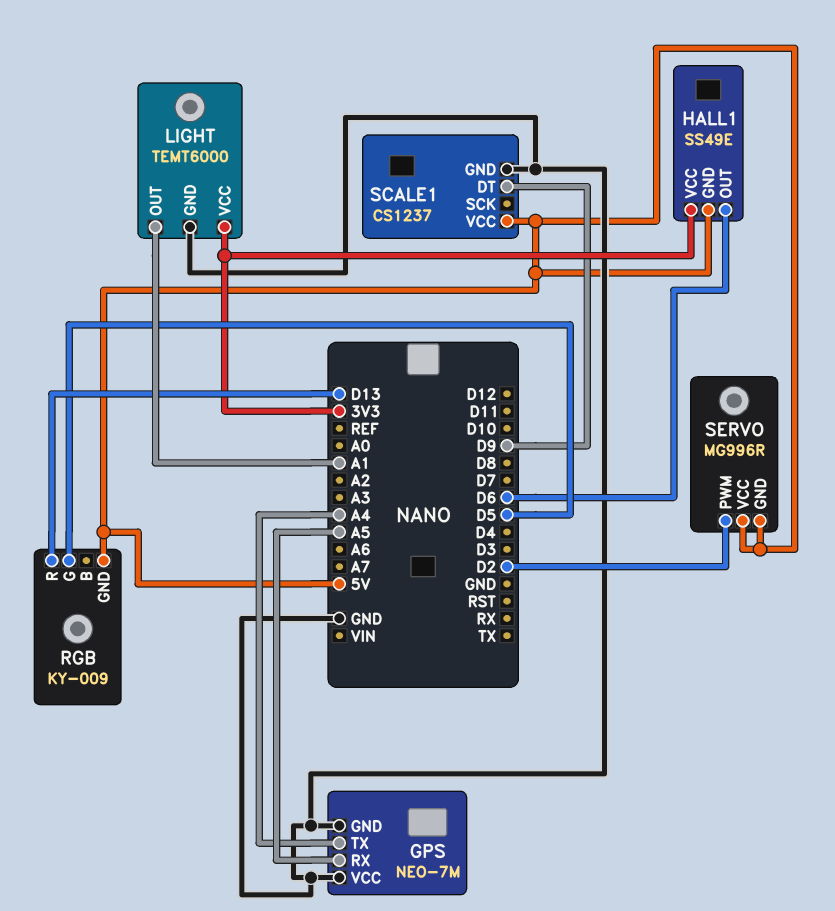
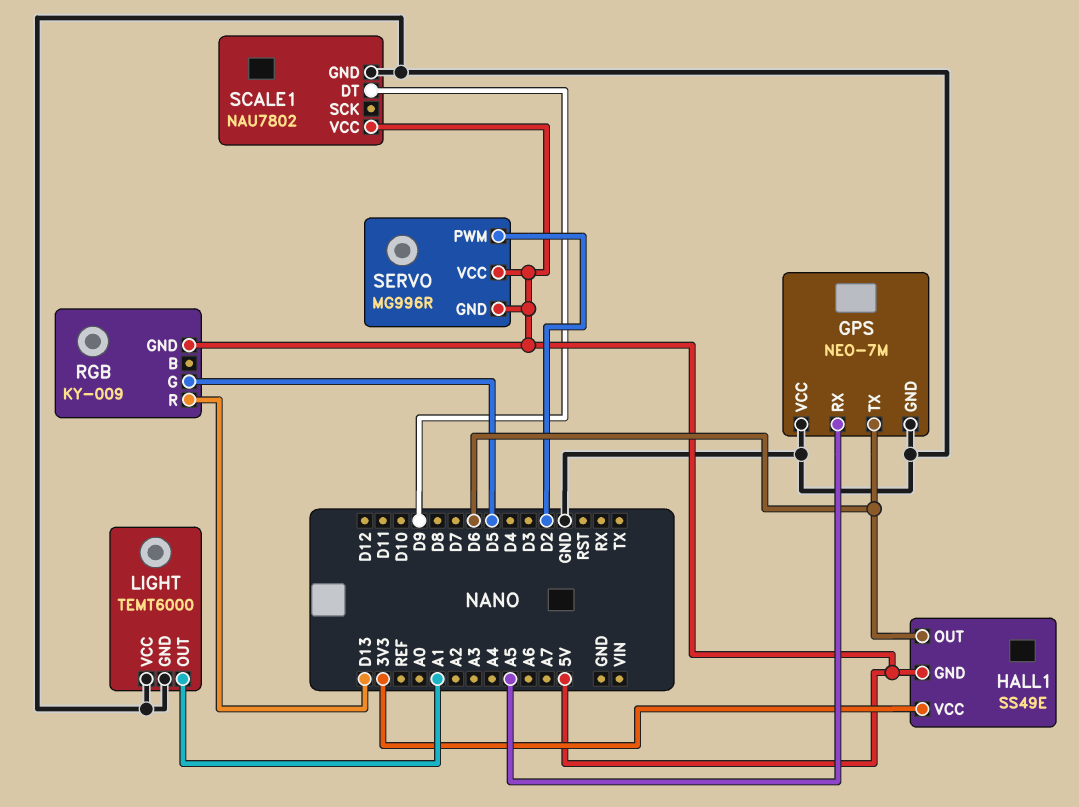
GPS pin TX: A4 -> D6
LIGHT pin VCC: 3V3 -> GND
SCALE1: CS1237 -> NAU7802

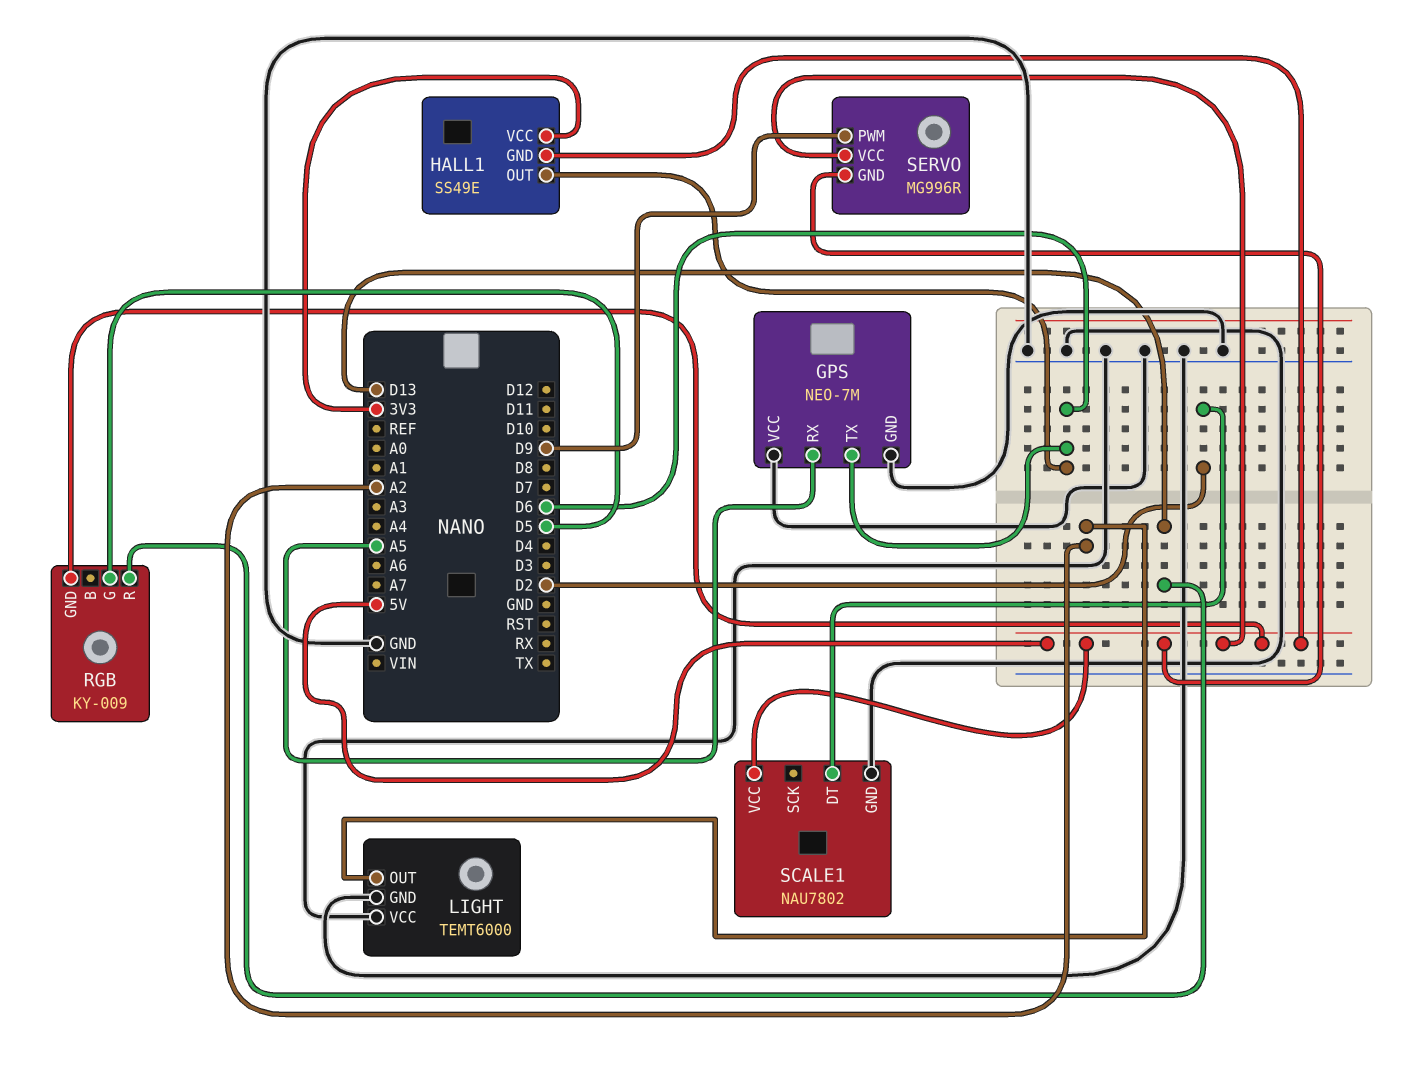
LIGHT pin OUT: A1 -> A2
SCALE1 pin DT: D9 -> D2
SERVO pin PWM: D2 -> D9

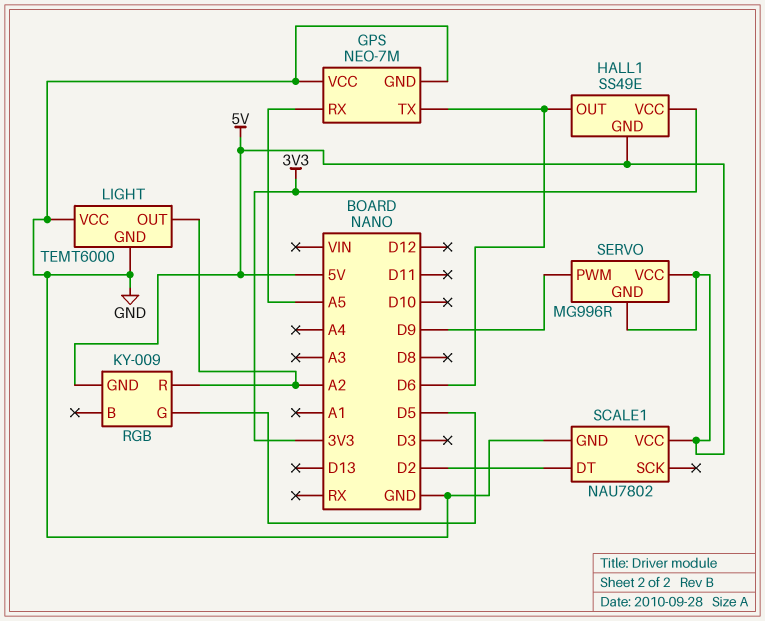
RGB pin R: D13 -> A2

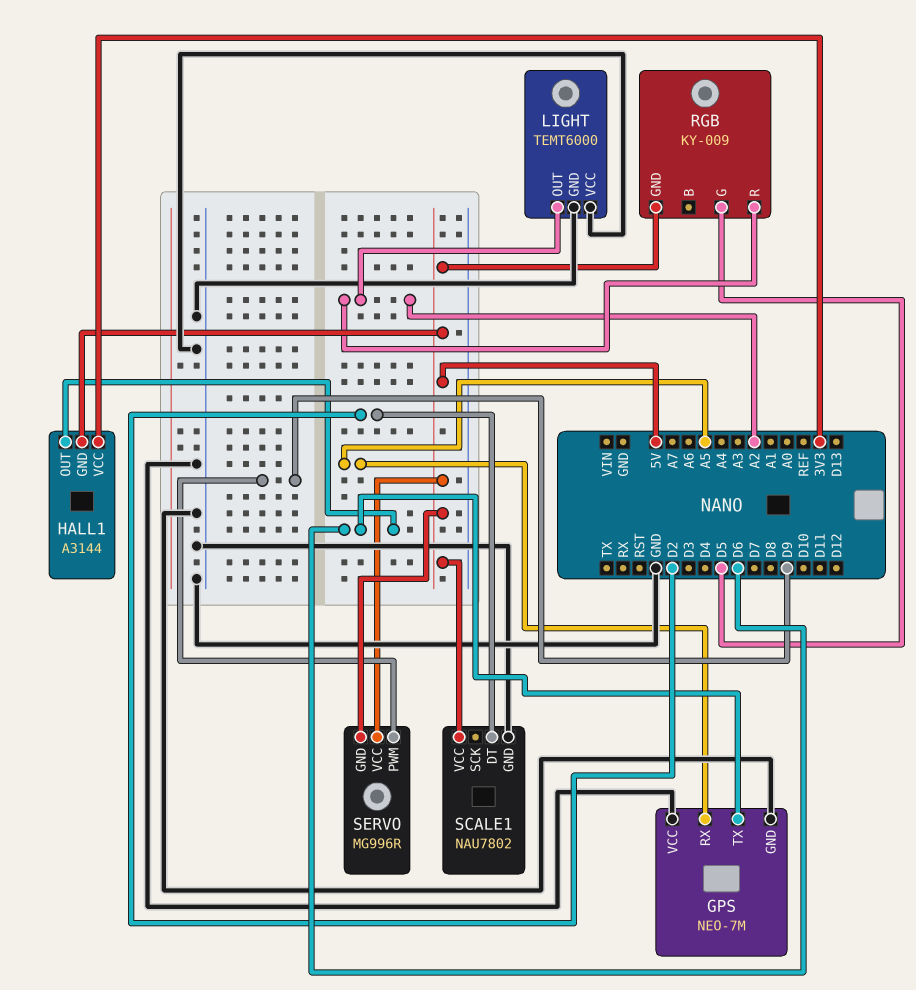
HALL1: SS49E -> A3144

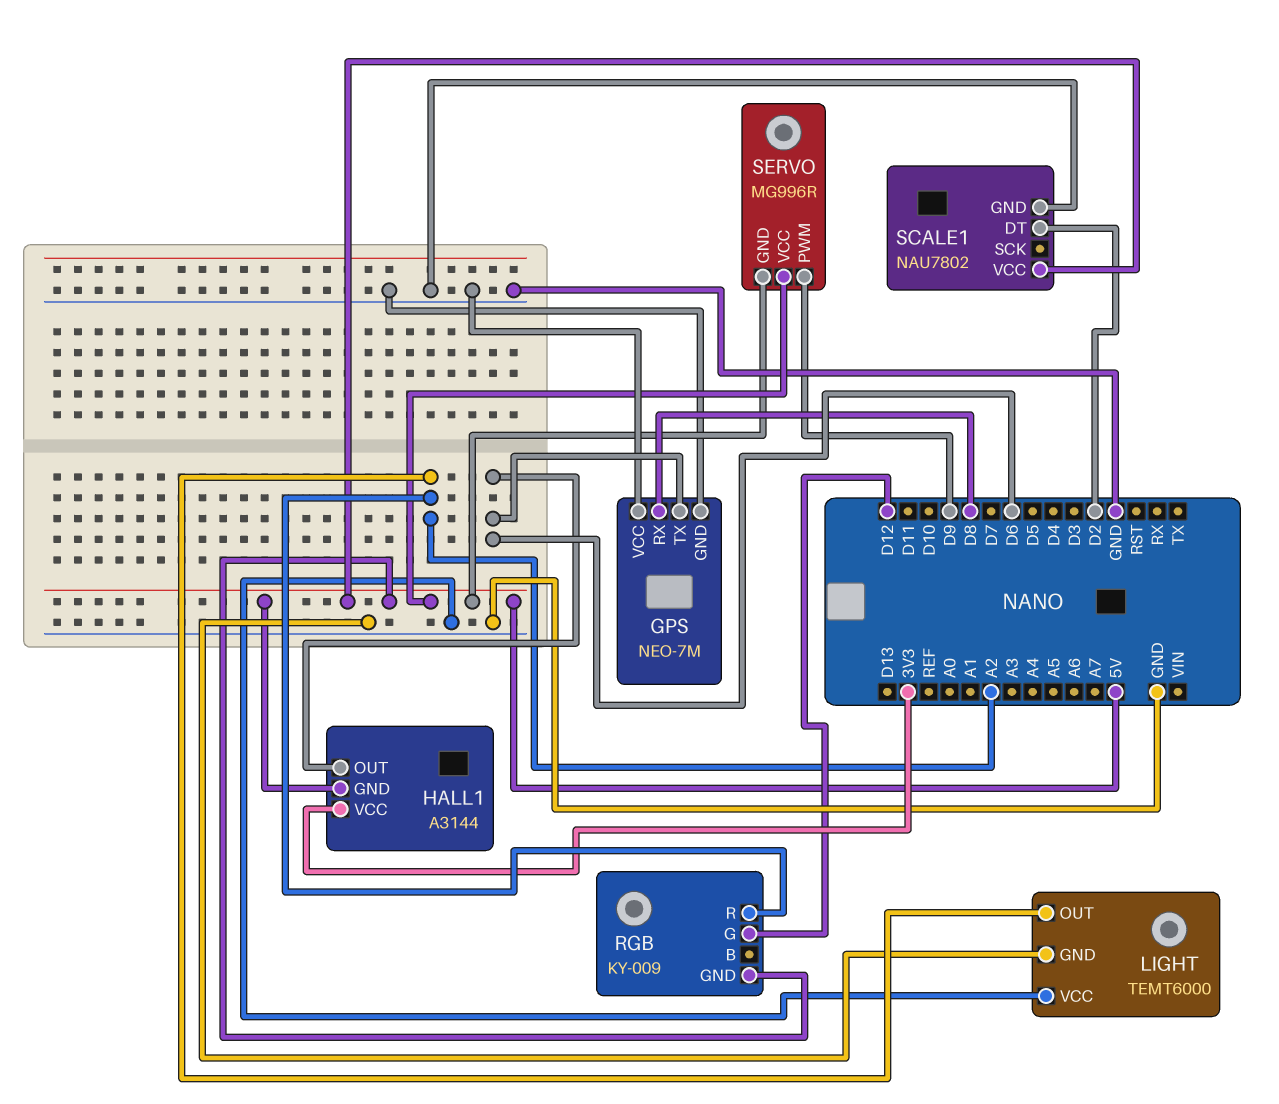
GPS pin RX: A5 -> D8
RGB pin G: D5 -> D12

